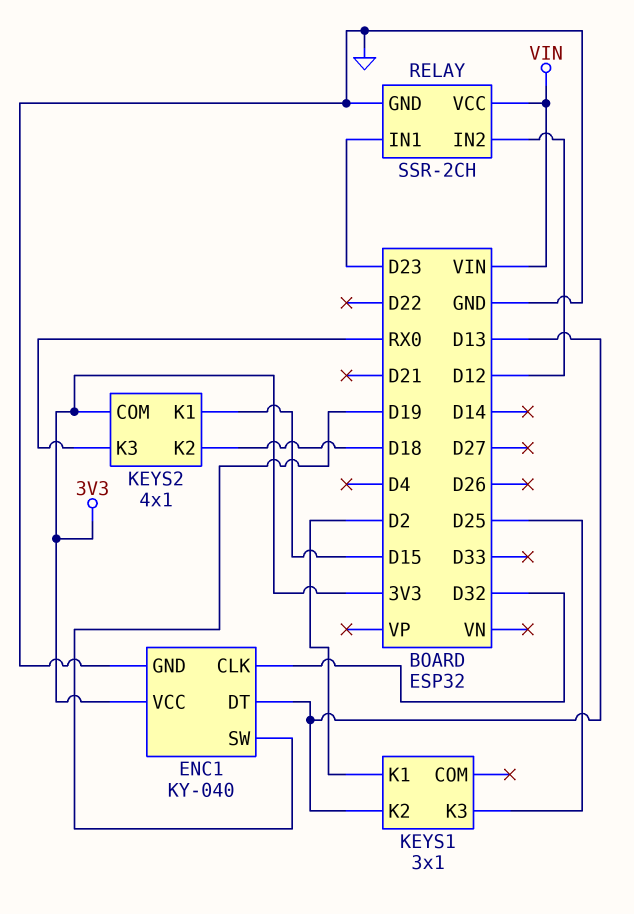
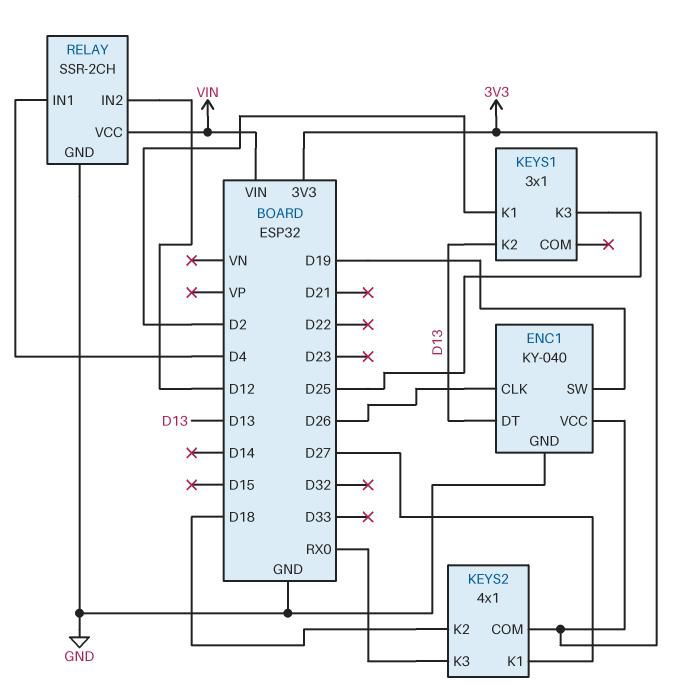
ENC1 pin CLK: D32 -> D26
KEYS2 pin K1: D15 -> D27
RELAY pin IN1: D23 -> D4

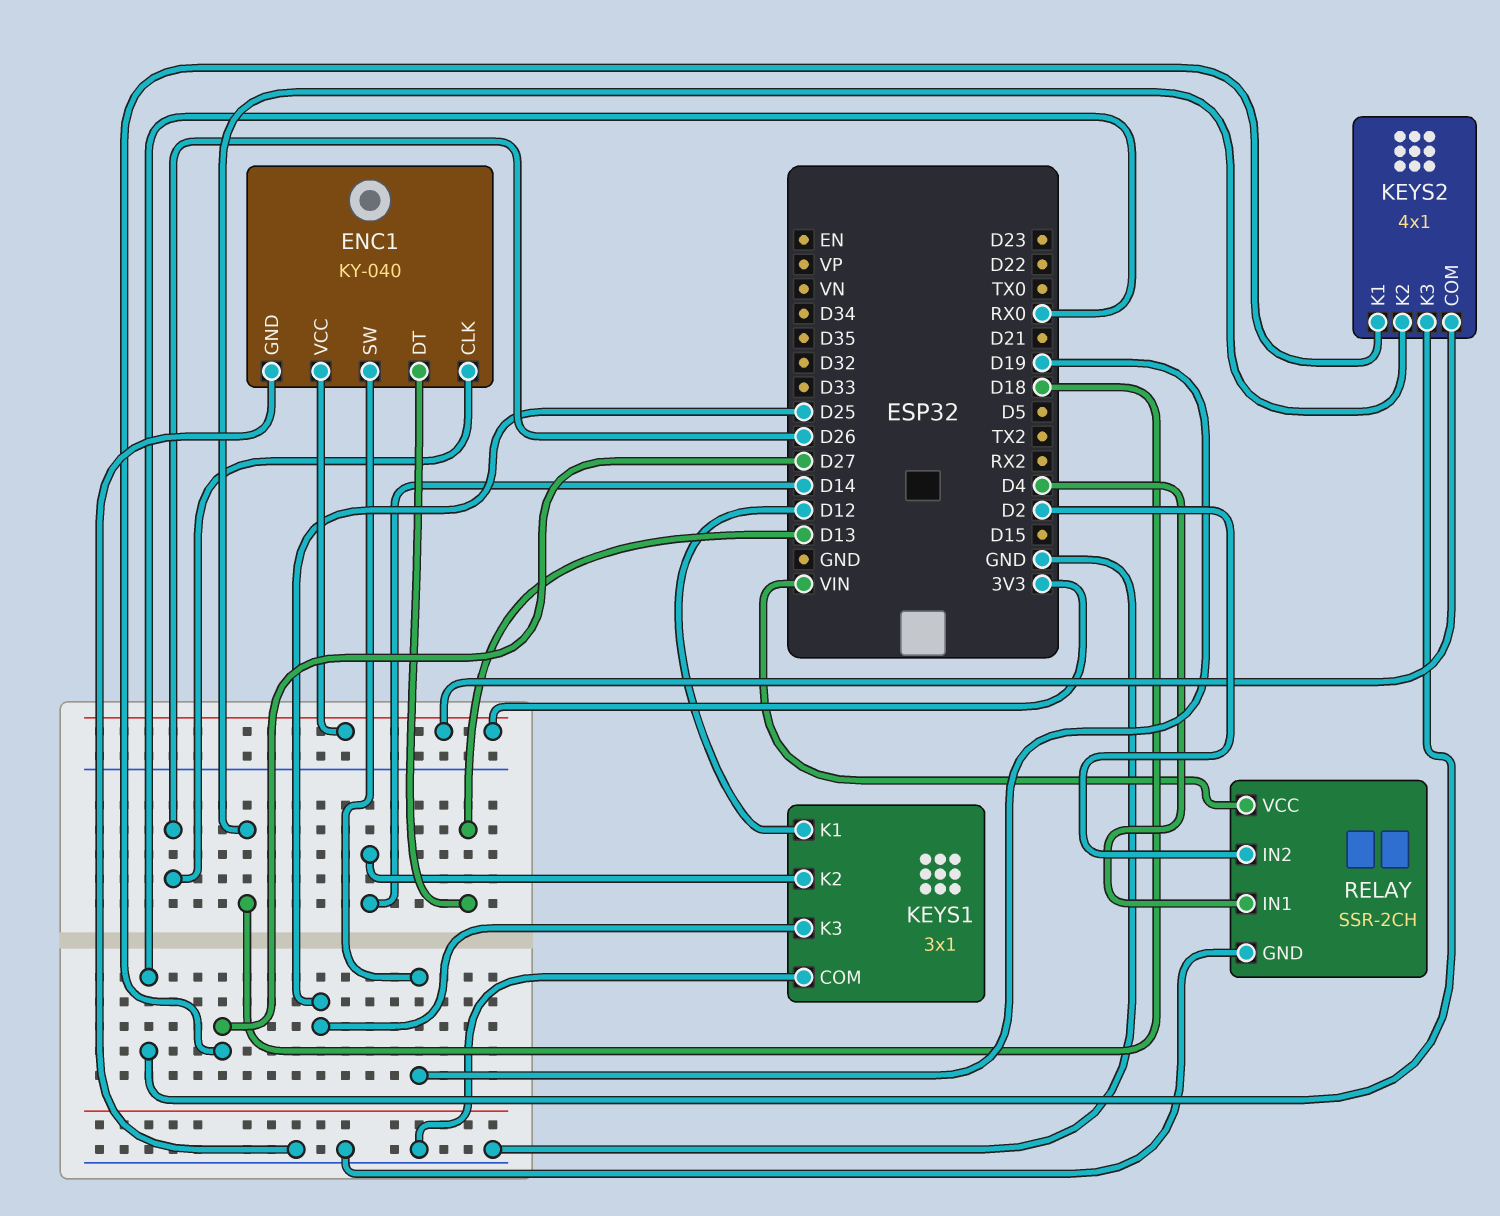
KEYS1 pin COM: none -> GND
KEYS1 pin K1: D2 -> D12
KEYS1 pin K2: D13 -> D14
RELAY pin IN2: D12 -> D2

